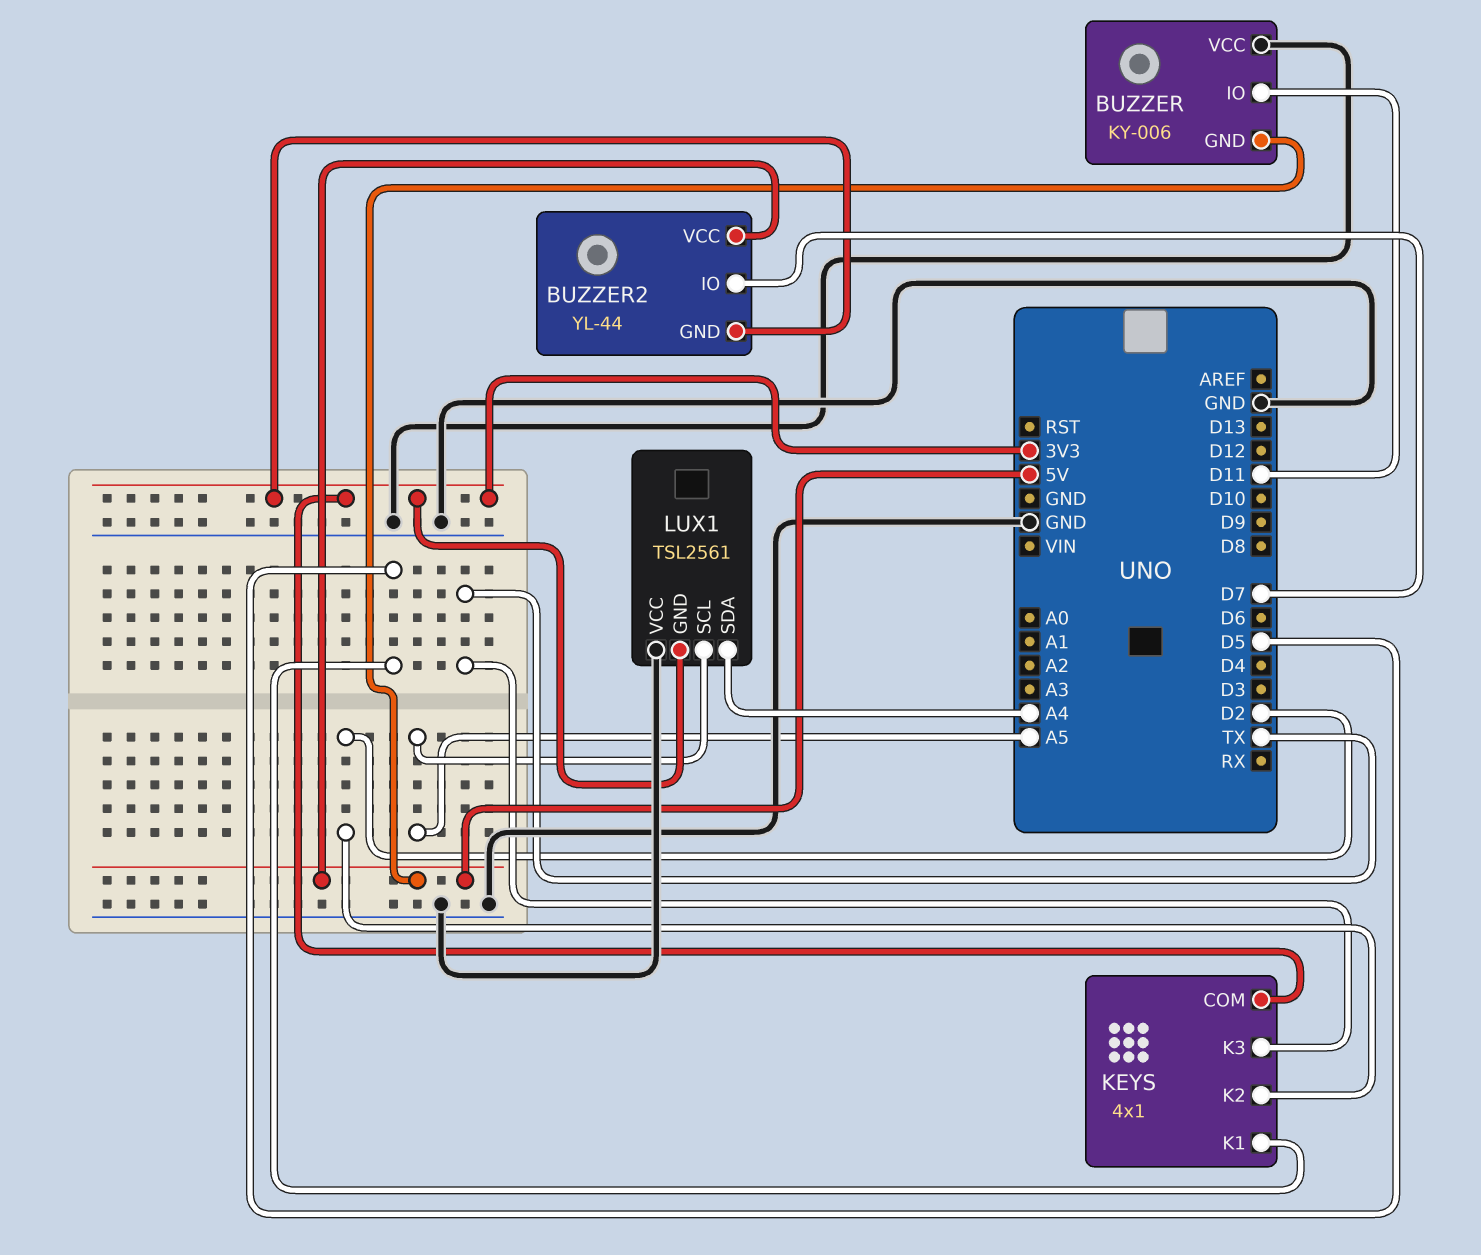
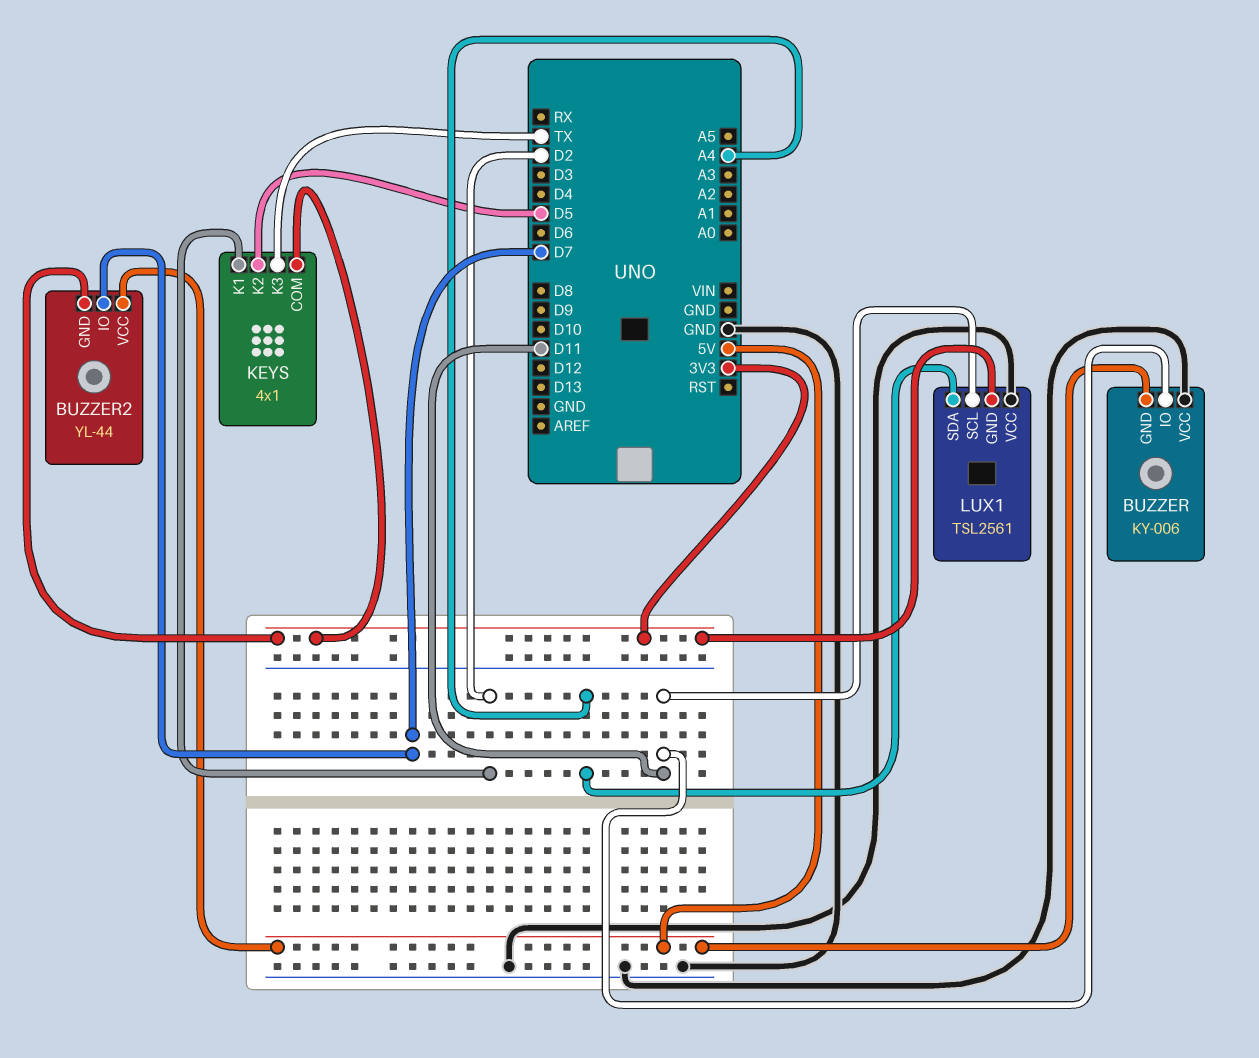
KEYS pin K1: D5 -> D2
KEYS pin K2: D2 -> D5
LUX1 pin SCL: A5 -> D11

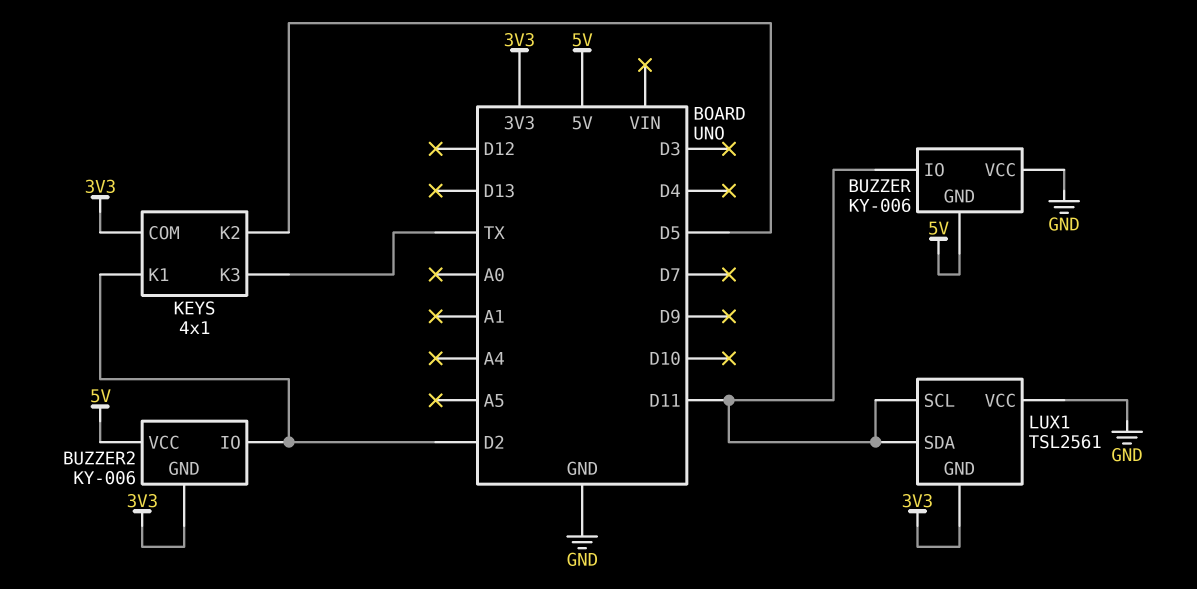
BUZZER2: YL-44 -> KY-006
BUZZER2 pin IO: D7 -> D2
LUX1 pin SDA: A4 -> D11

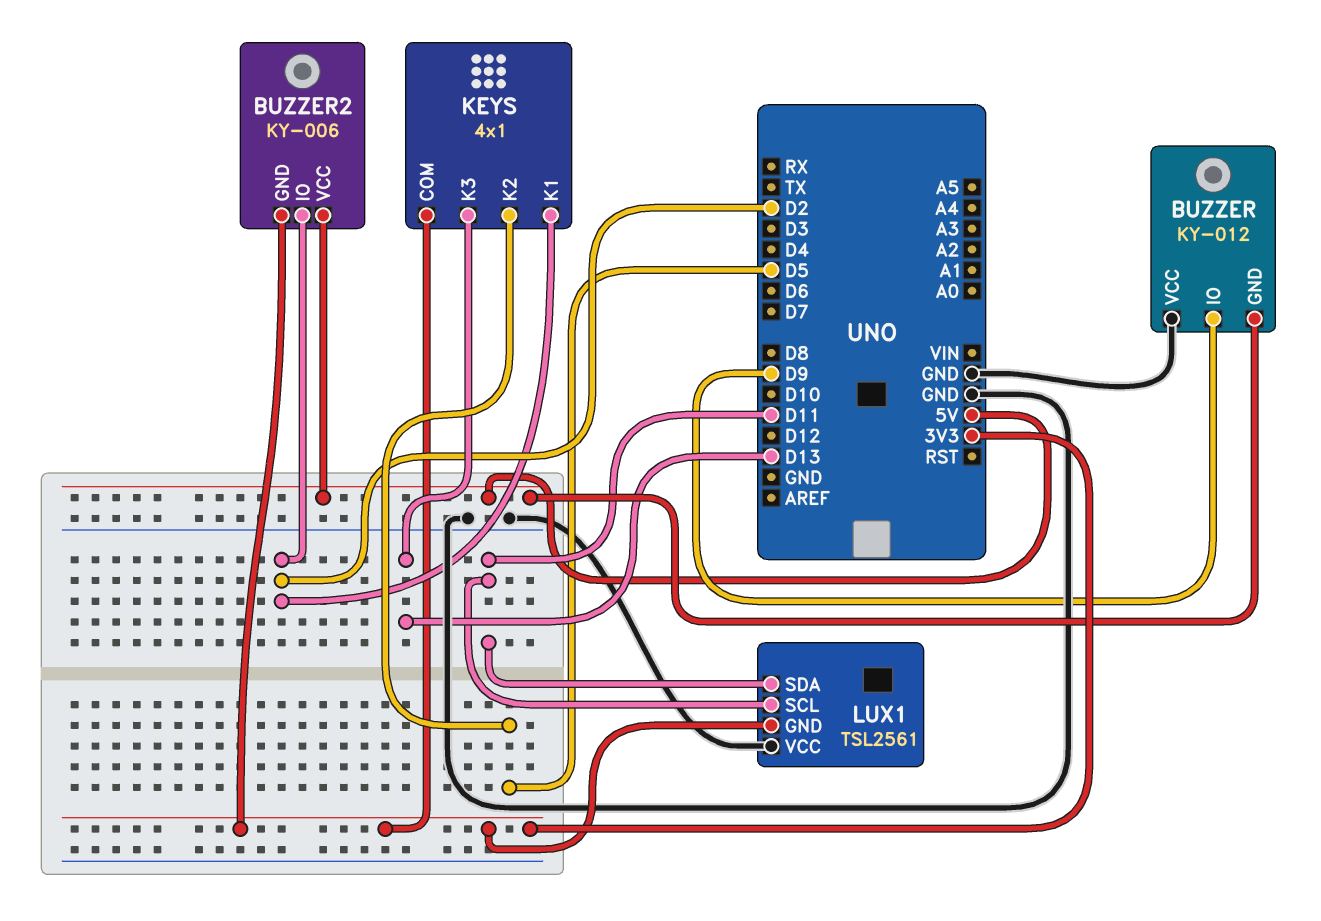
BUZZER: KY-006 -> KY-012
BUZZER pin IO: D11 -> D9
KEYS pin K3: TX -> D13

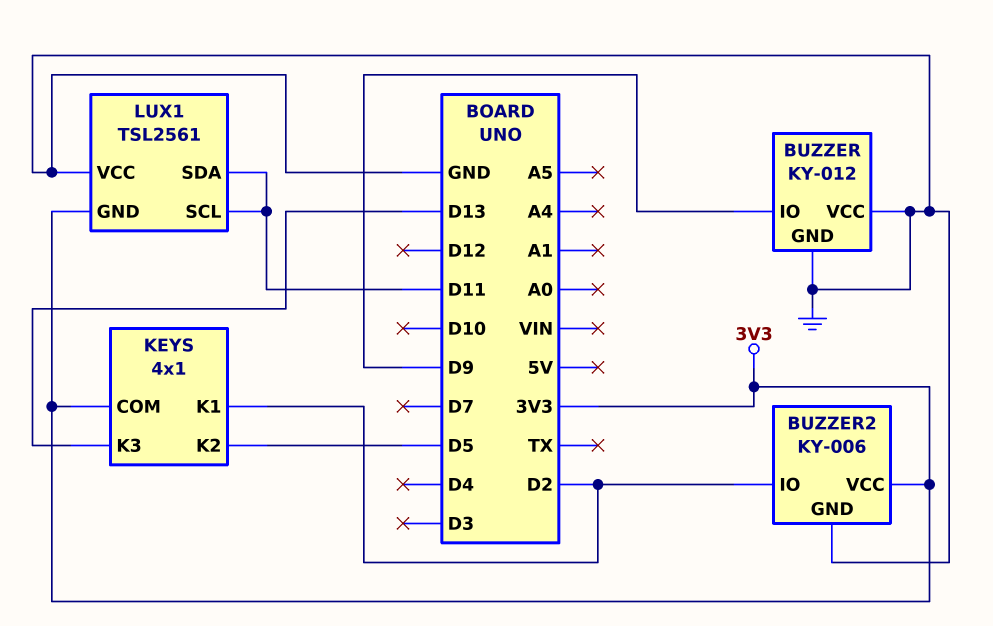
BUZZER pin GND: 5V -> GND
BUZZER2 pin GND: 3V3 -> GND
BUZZER2 pin VCC: 5V -> 3V3

